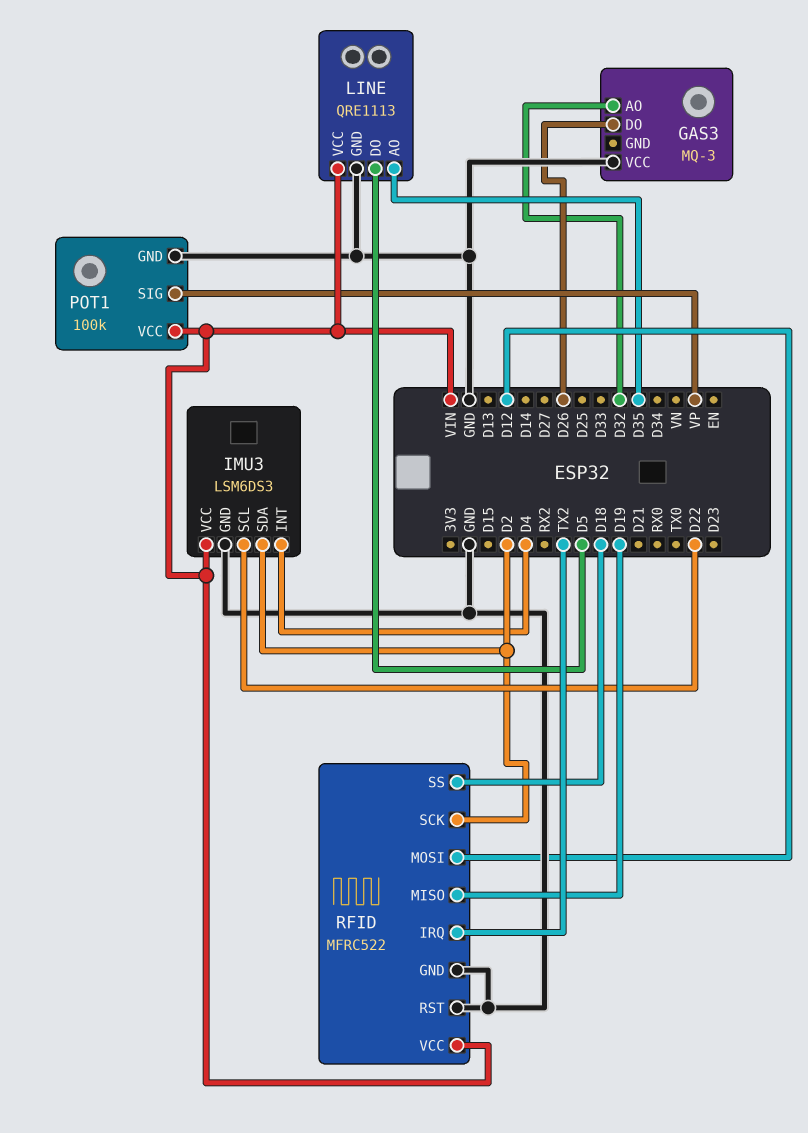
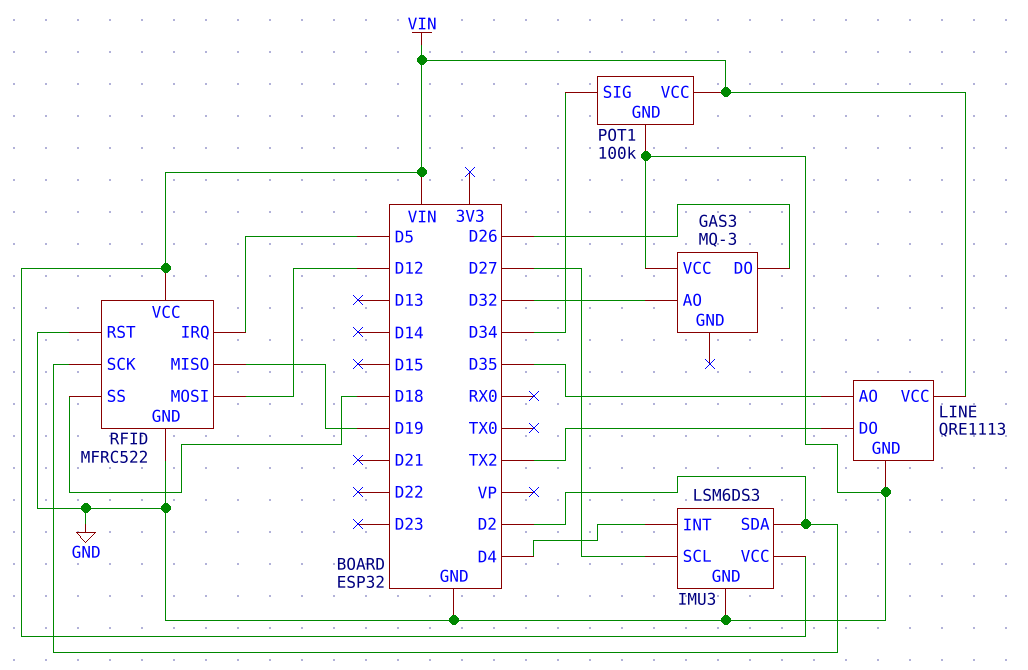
IMU3 pin SCL: D22 -> D27
LINE pin DO: D5 -> TX2
POT1 pin SIG: VP -> D34
RFID pin IRQ: TX2 -> D5

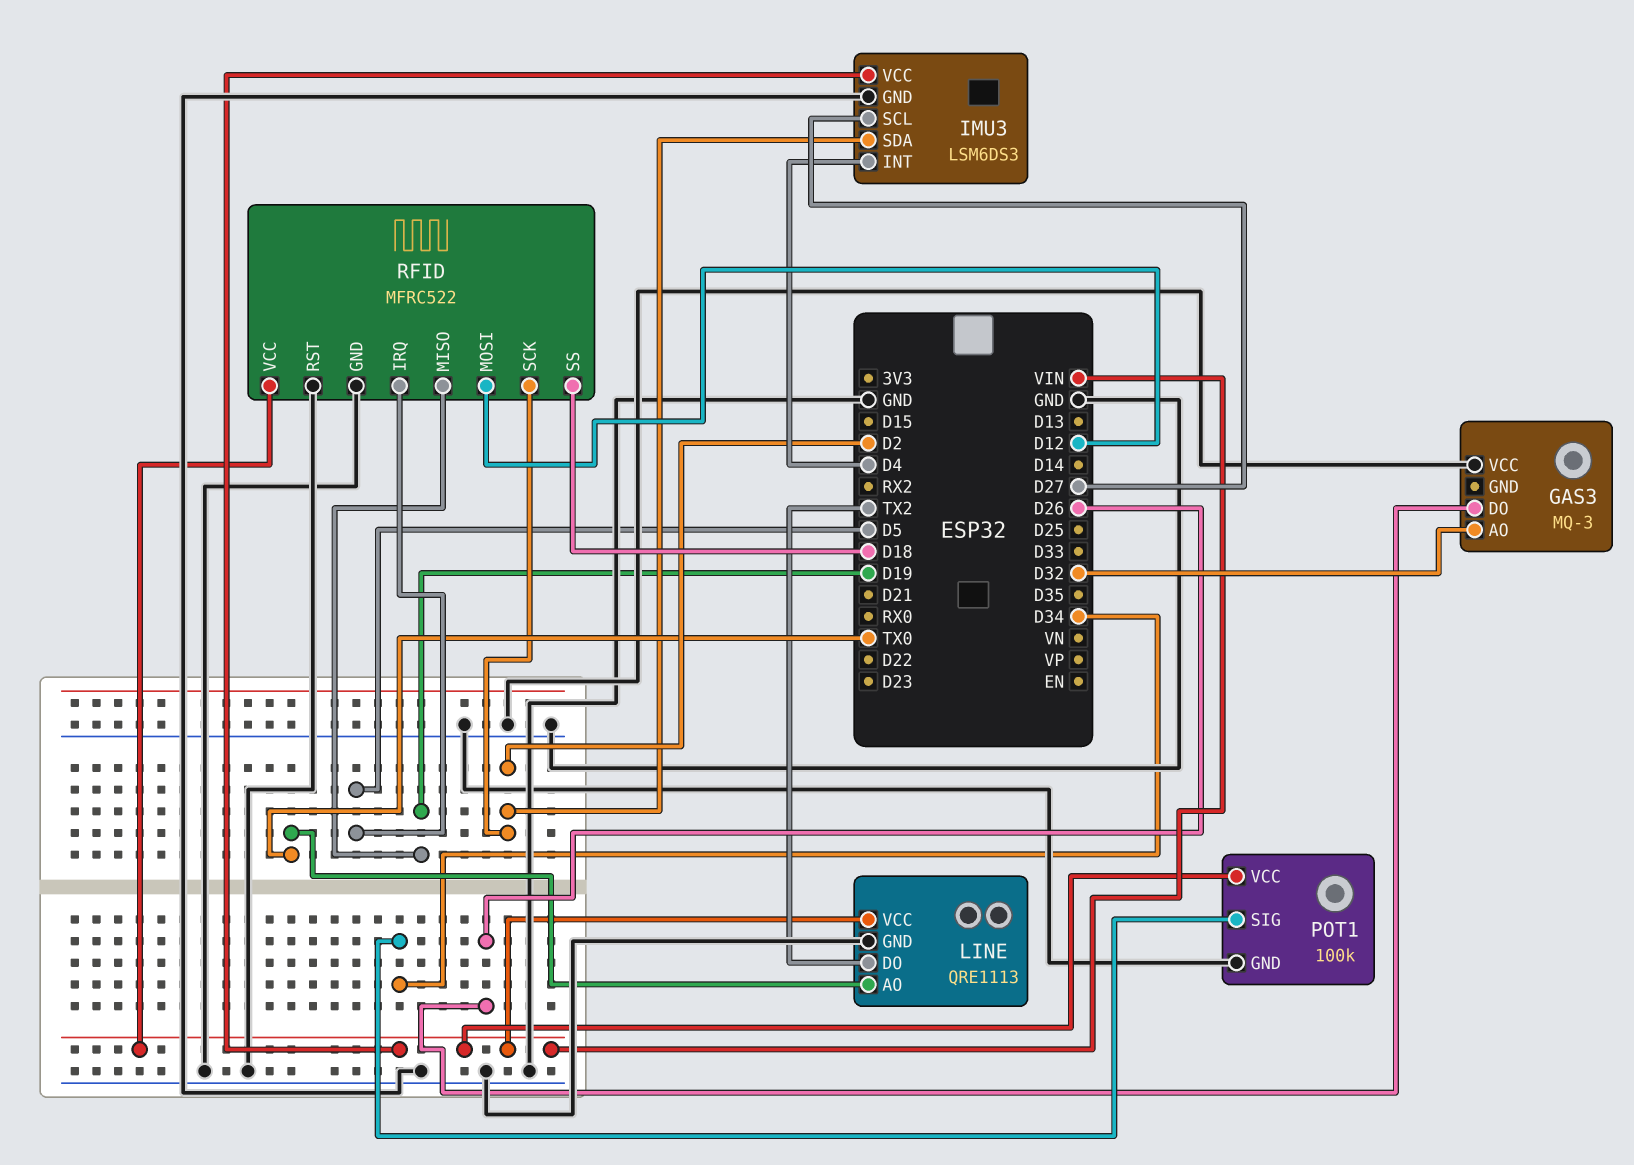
LINE pin AO: D35 -> TX0

